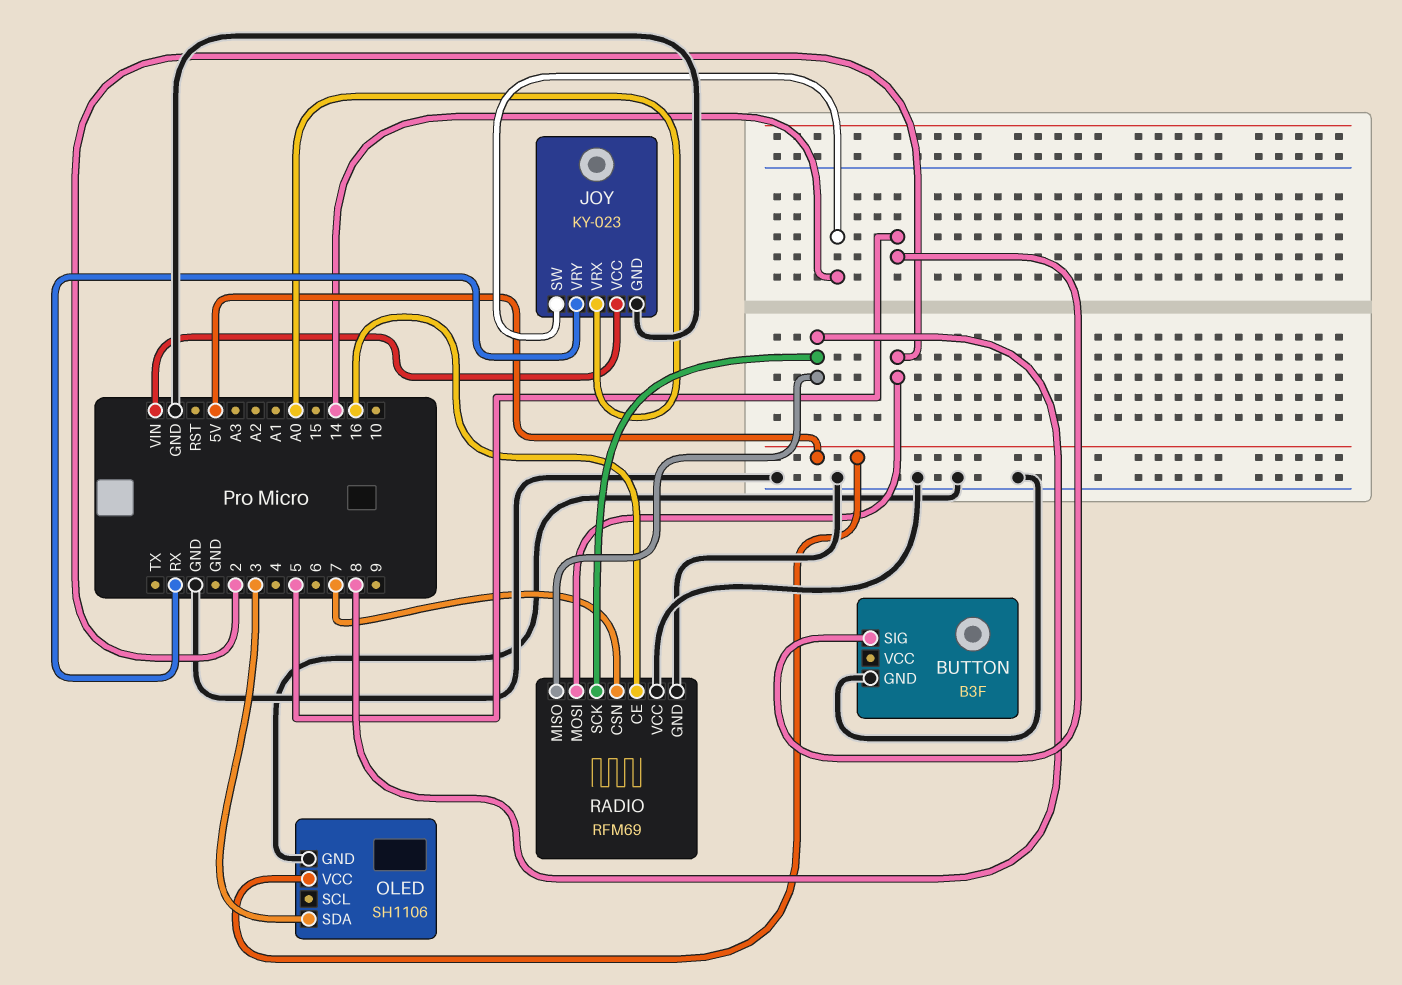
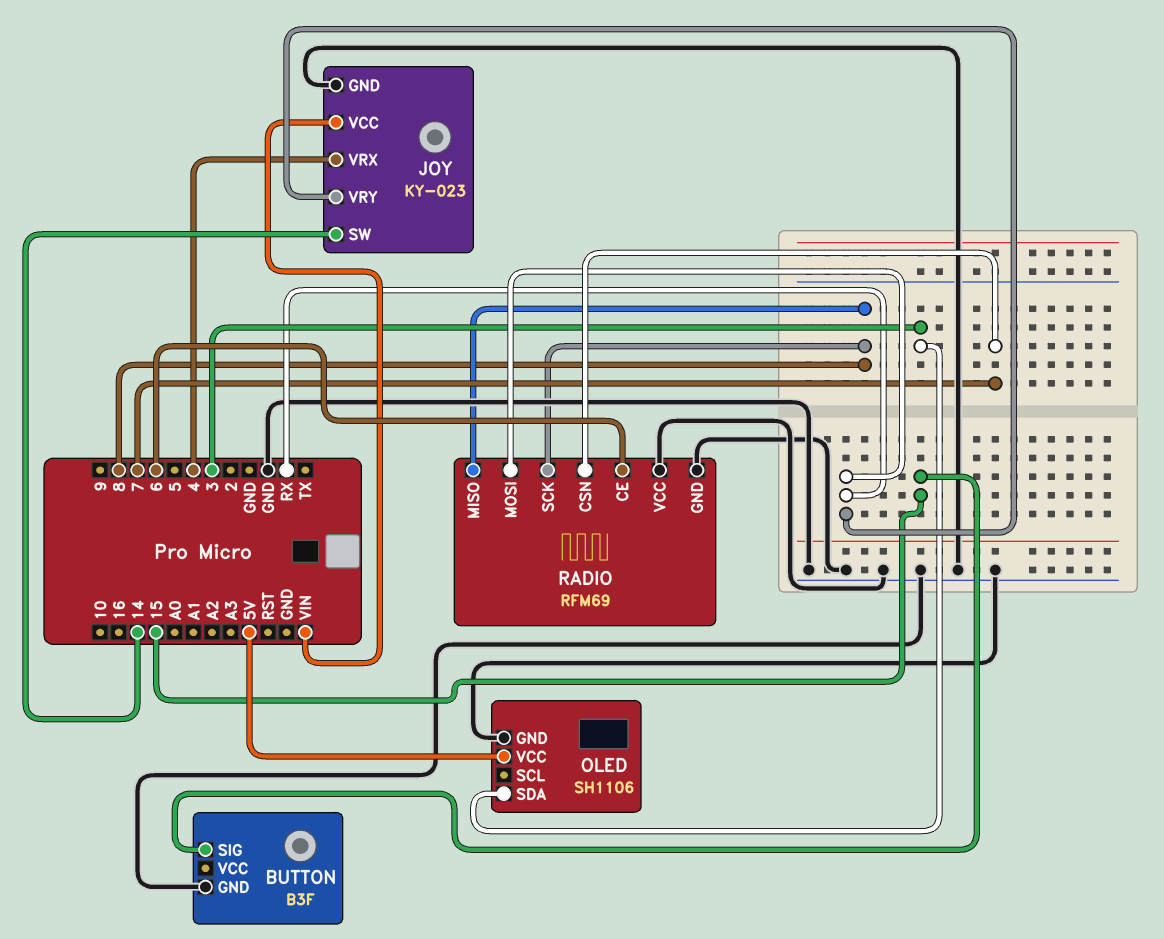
BUTTON pin SIG: 5 -> 15
JOY pin VRX: A0 -> 4
RADIO pin CE: 16 -> 6
RADIO pin MOSI: 2 -> RX

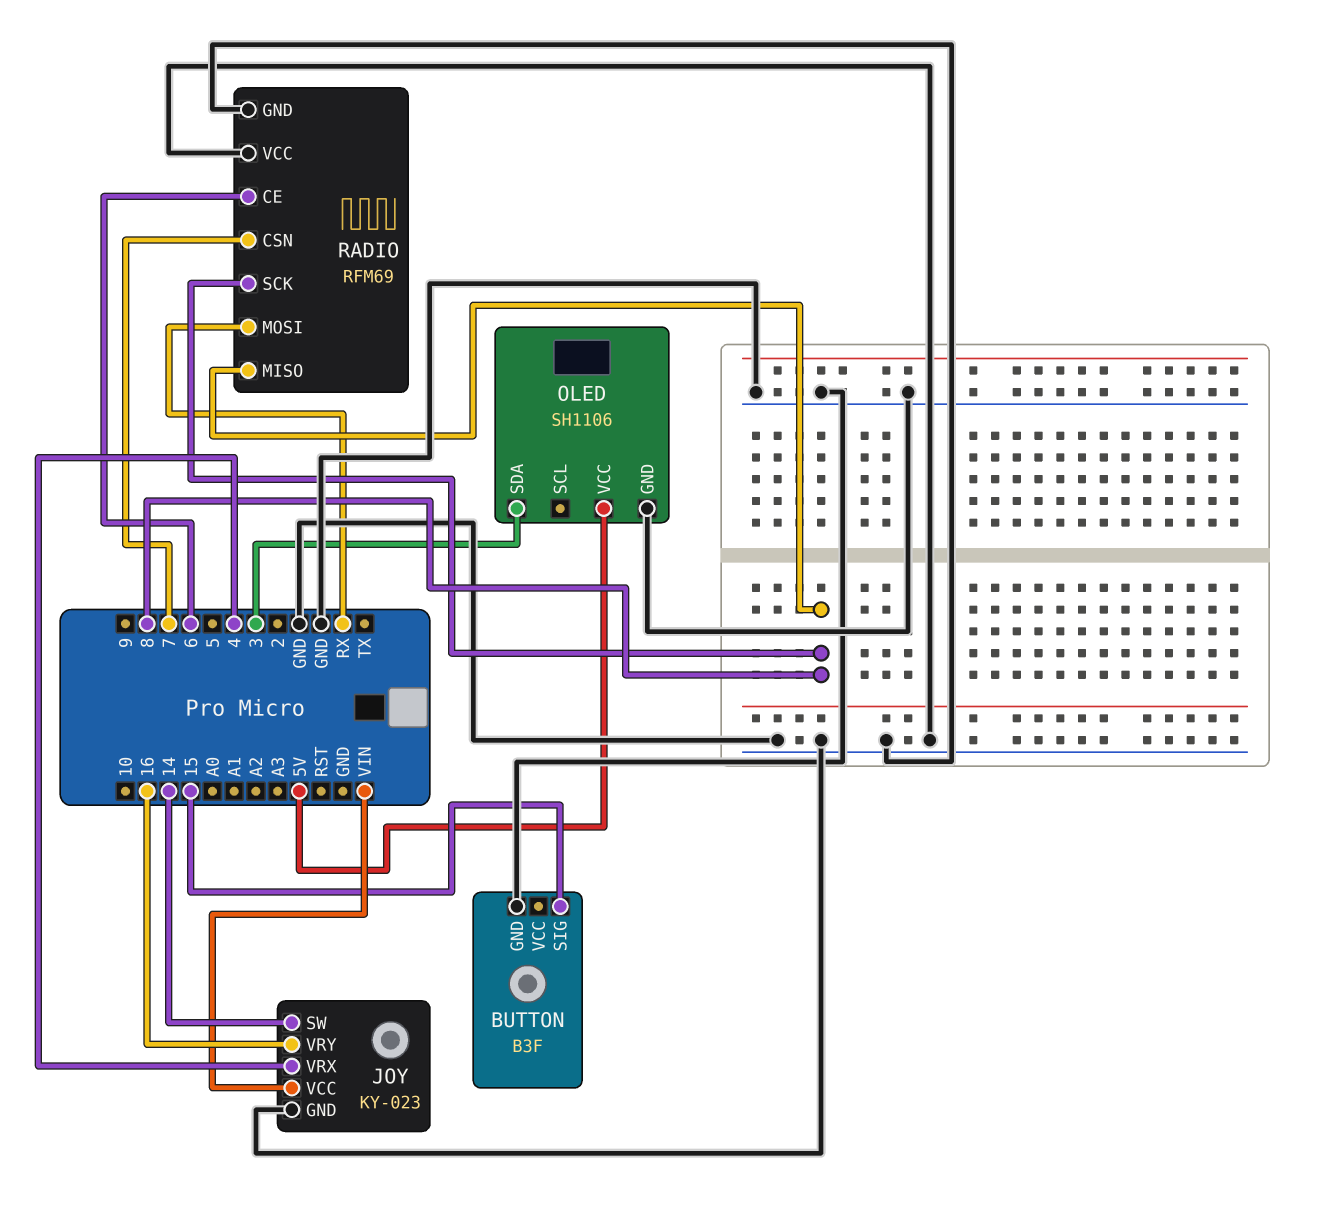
JOY pin VRY: RX -> 16

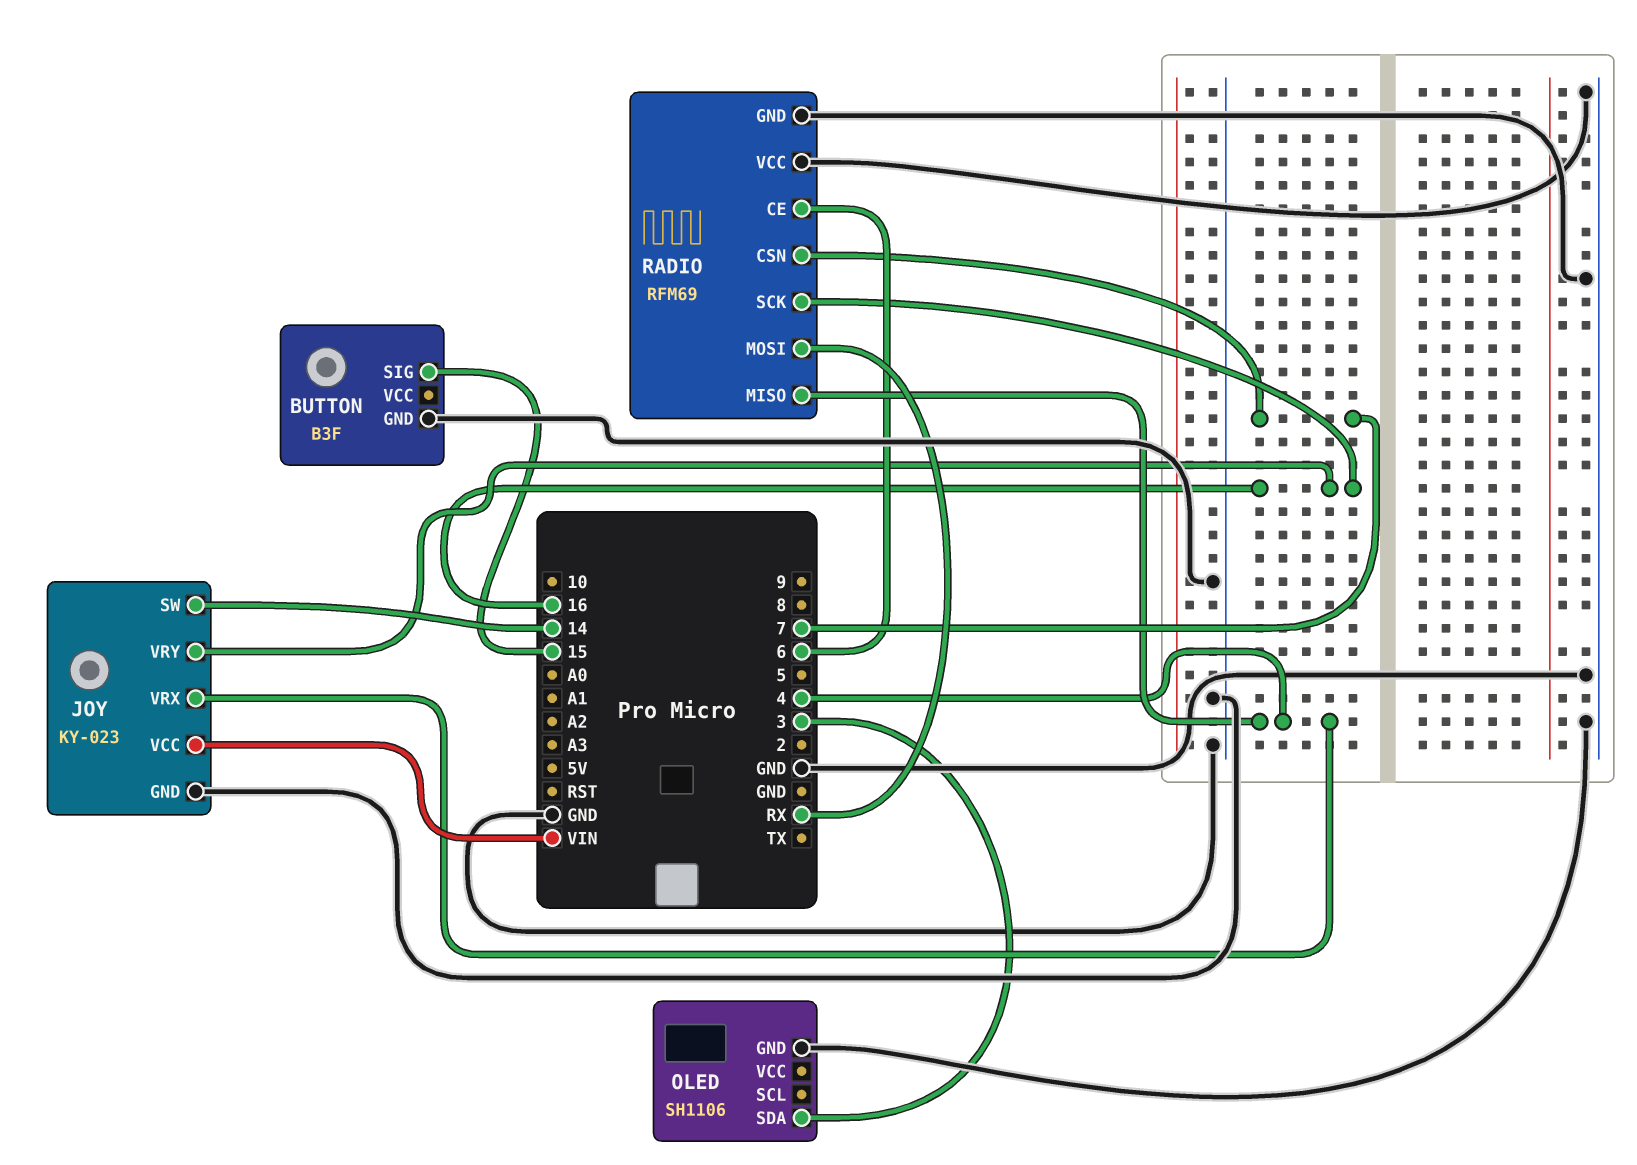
OLED pin VCC: 5V -> none
RADIO pin MISO: 8 -> 4
RADIO pin SCK: 8 -> 16

